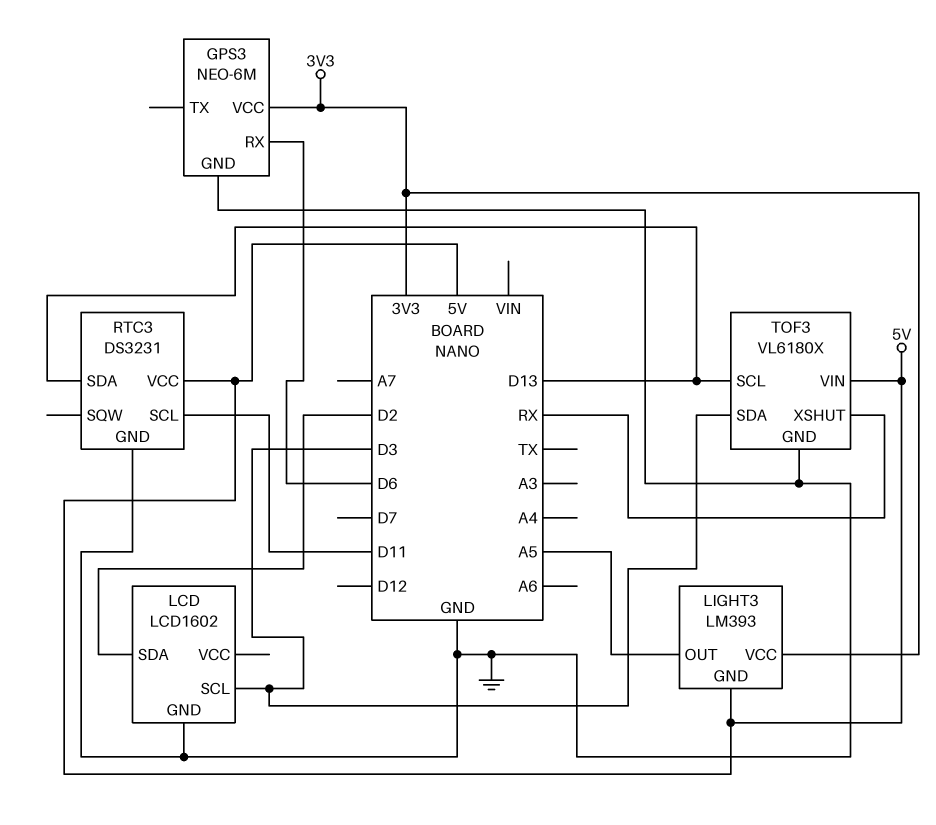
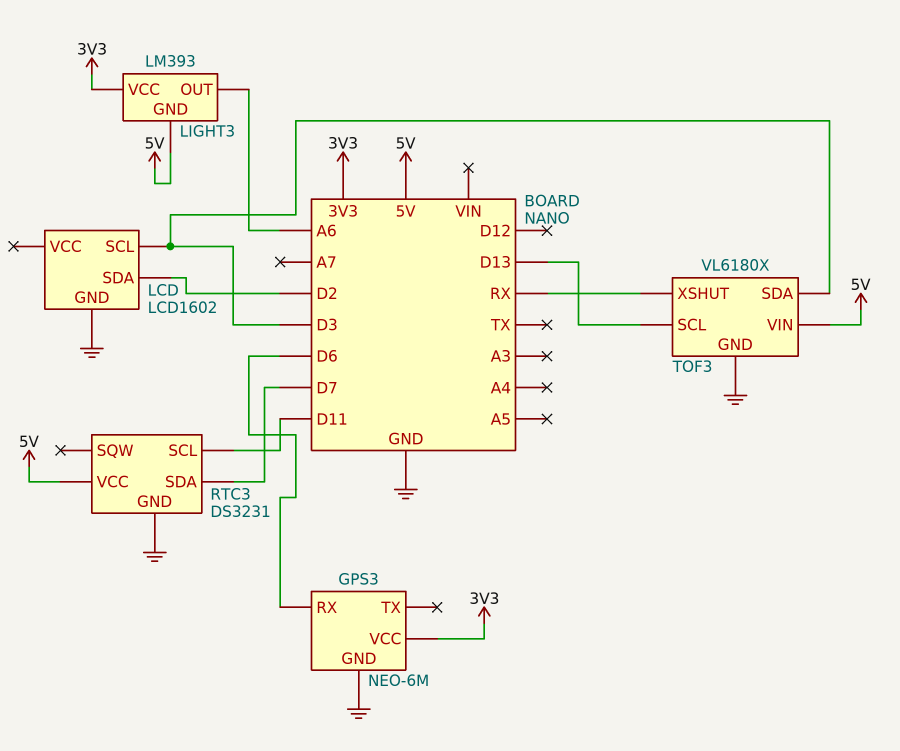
LIGHT3 pin OUT: A5 -> A6
RTC3 pin SDA: D13 -> D7

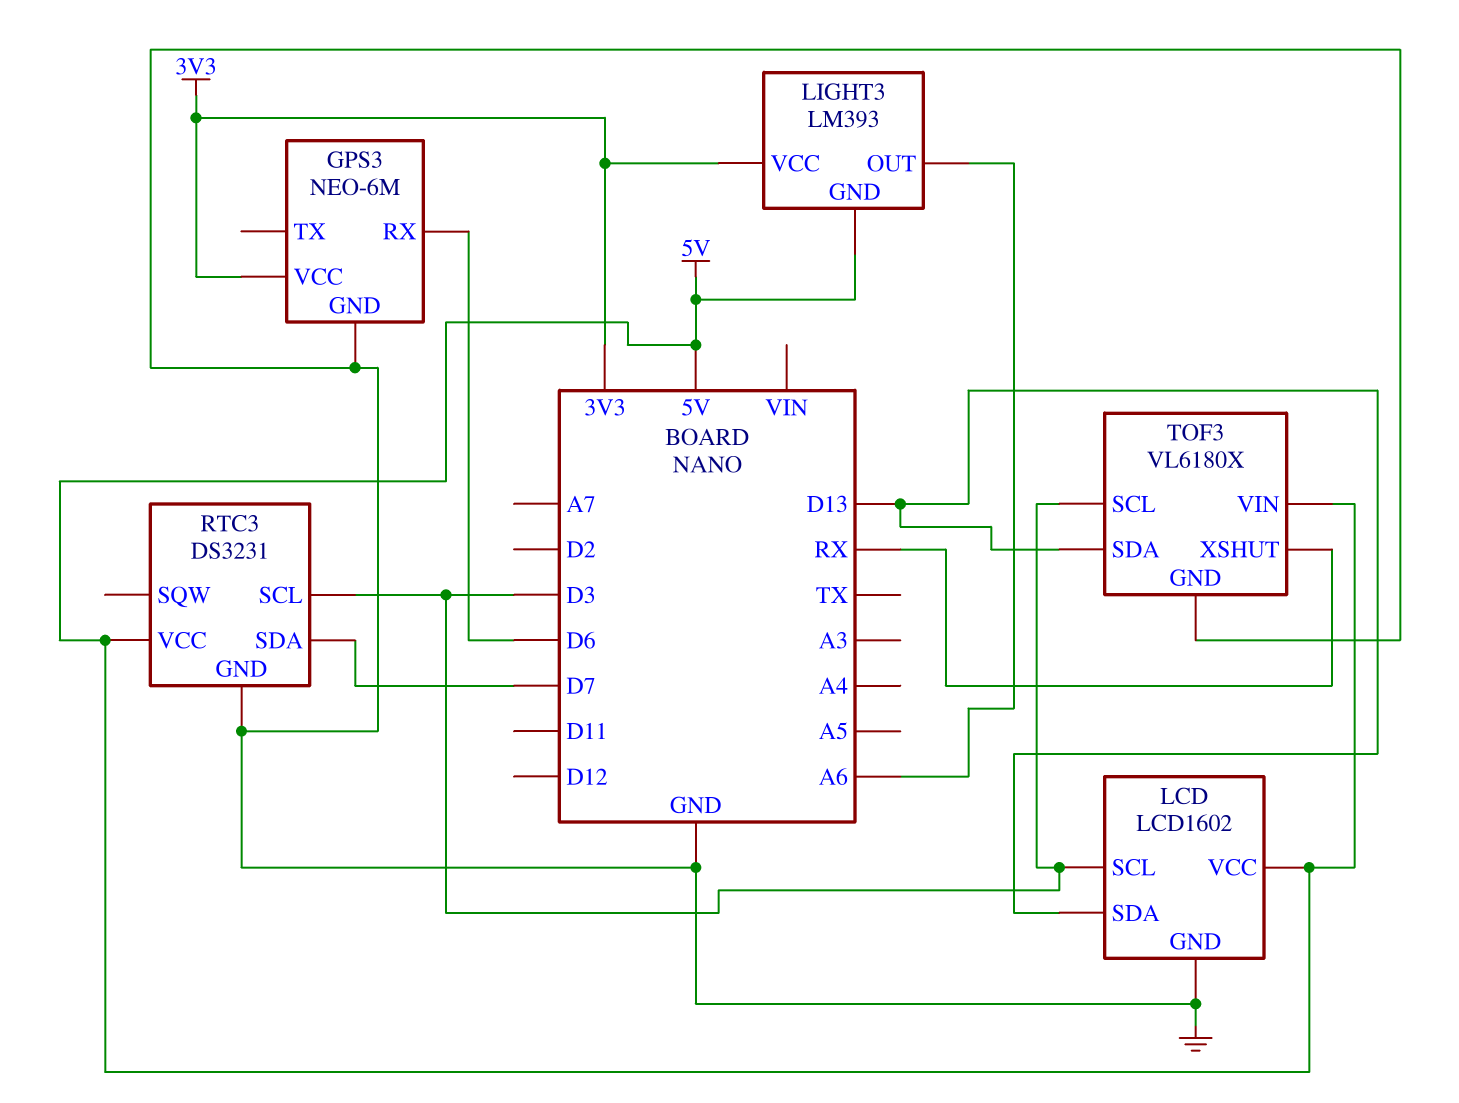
LCD pin SDA: D2 -> D13
LCD pin VCC: none -> 5V
RTC3 pin SCL: D11 -> D3
TOF3 pin SCL: D13 -> D3
TOF3 pin SDA: D3 -> D13

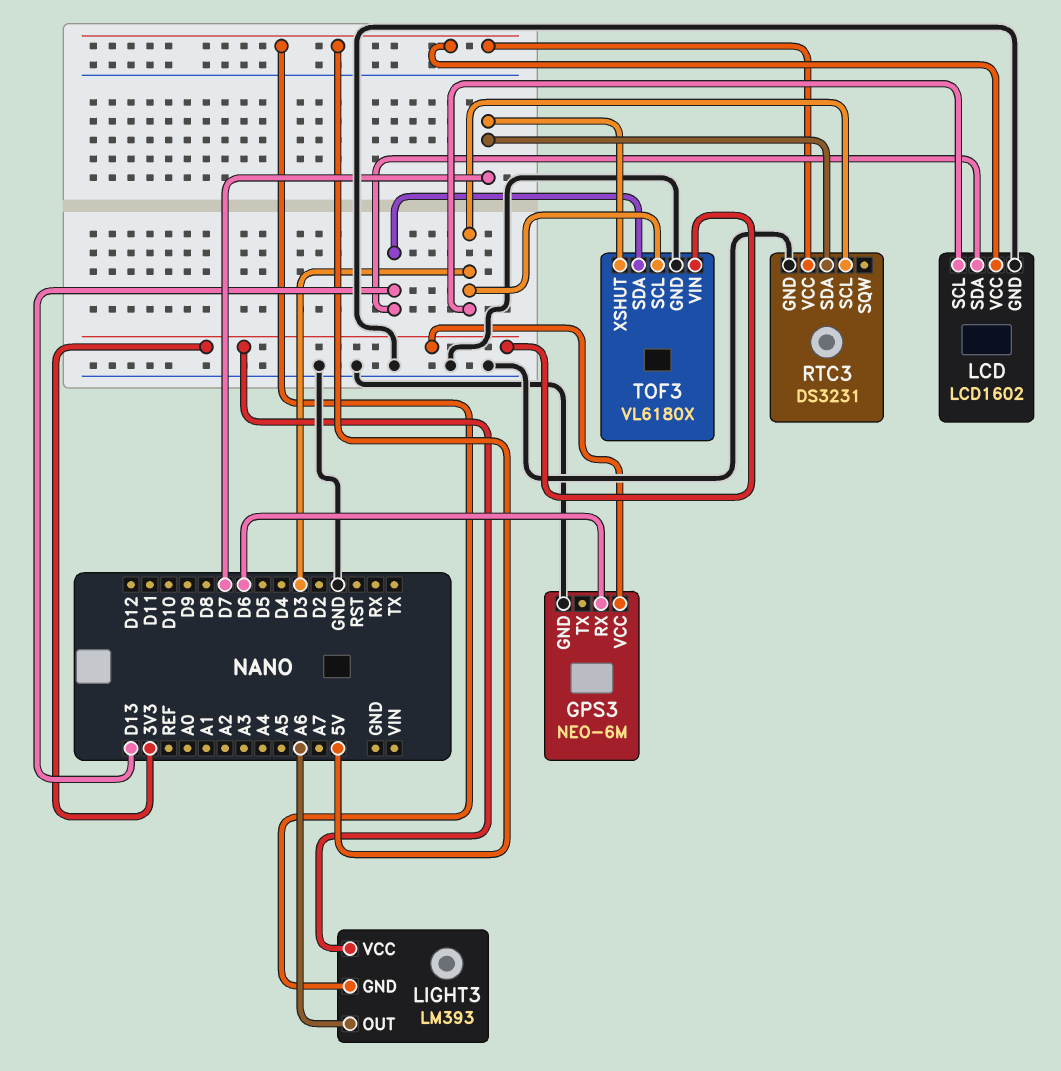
TOF3 pin VIN: 5V -> 3V3
TOF3 pin XSHUT: RX -> D7

